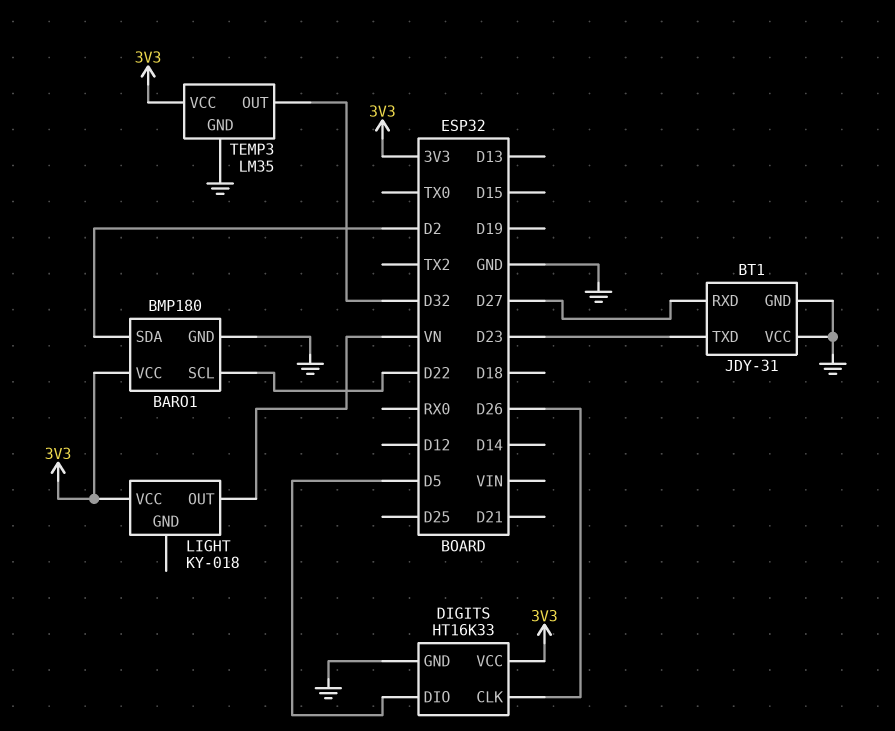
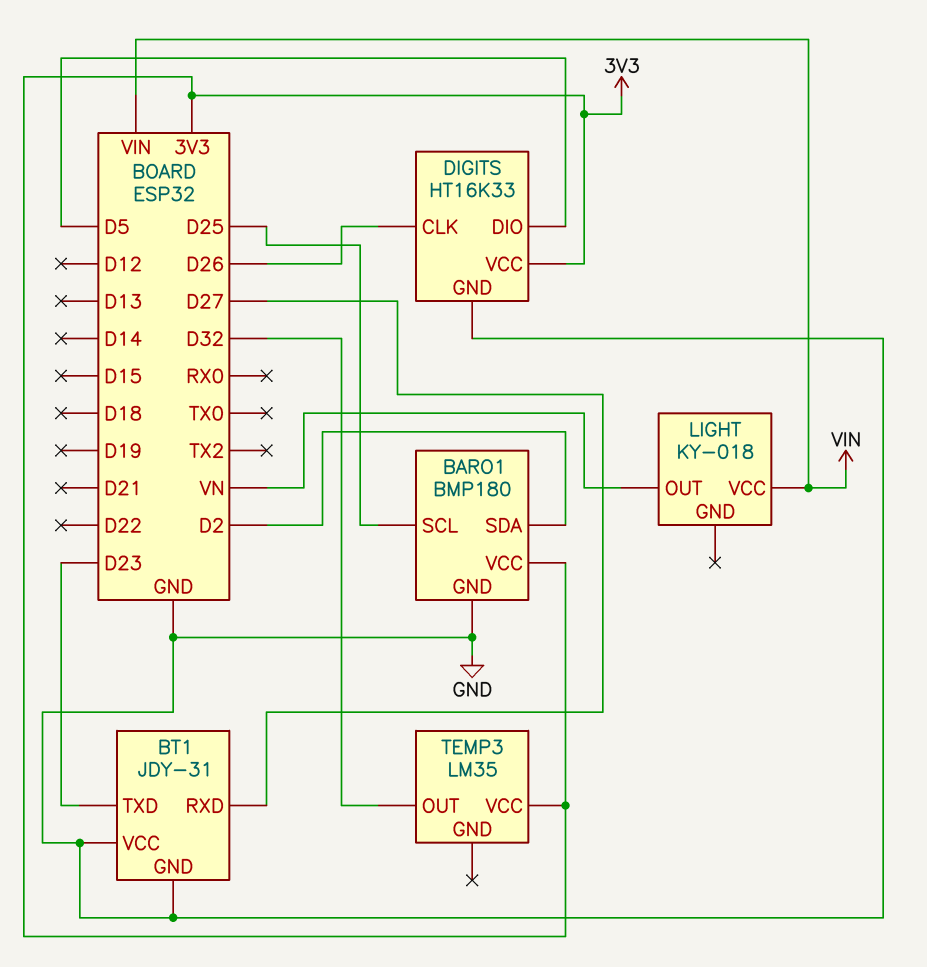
BARO1 pin SCL: D22 -> D25
LIGHT pin VCC: 3V3 -> VIN
TEMP3 pin GND: GND -> none

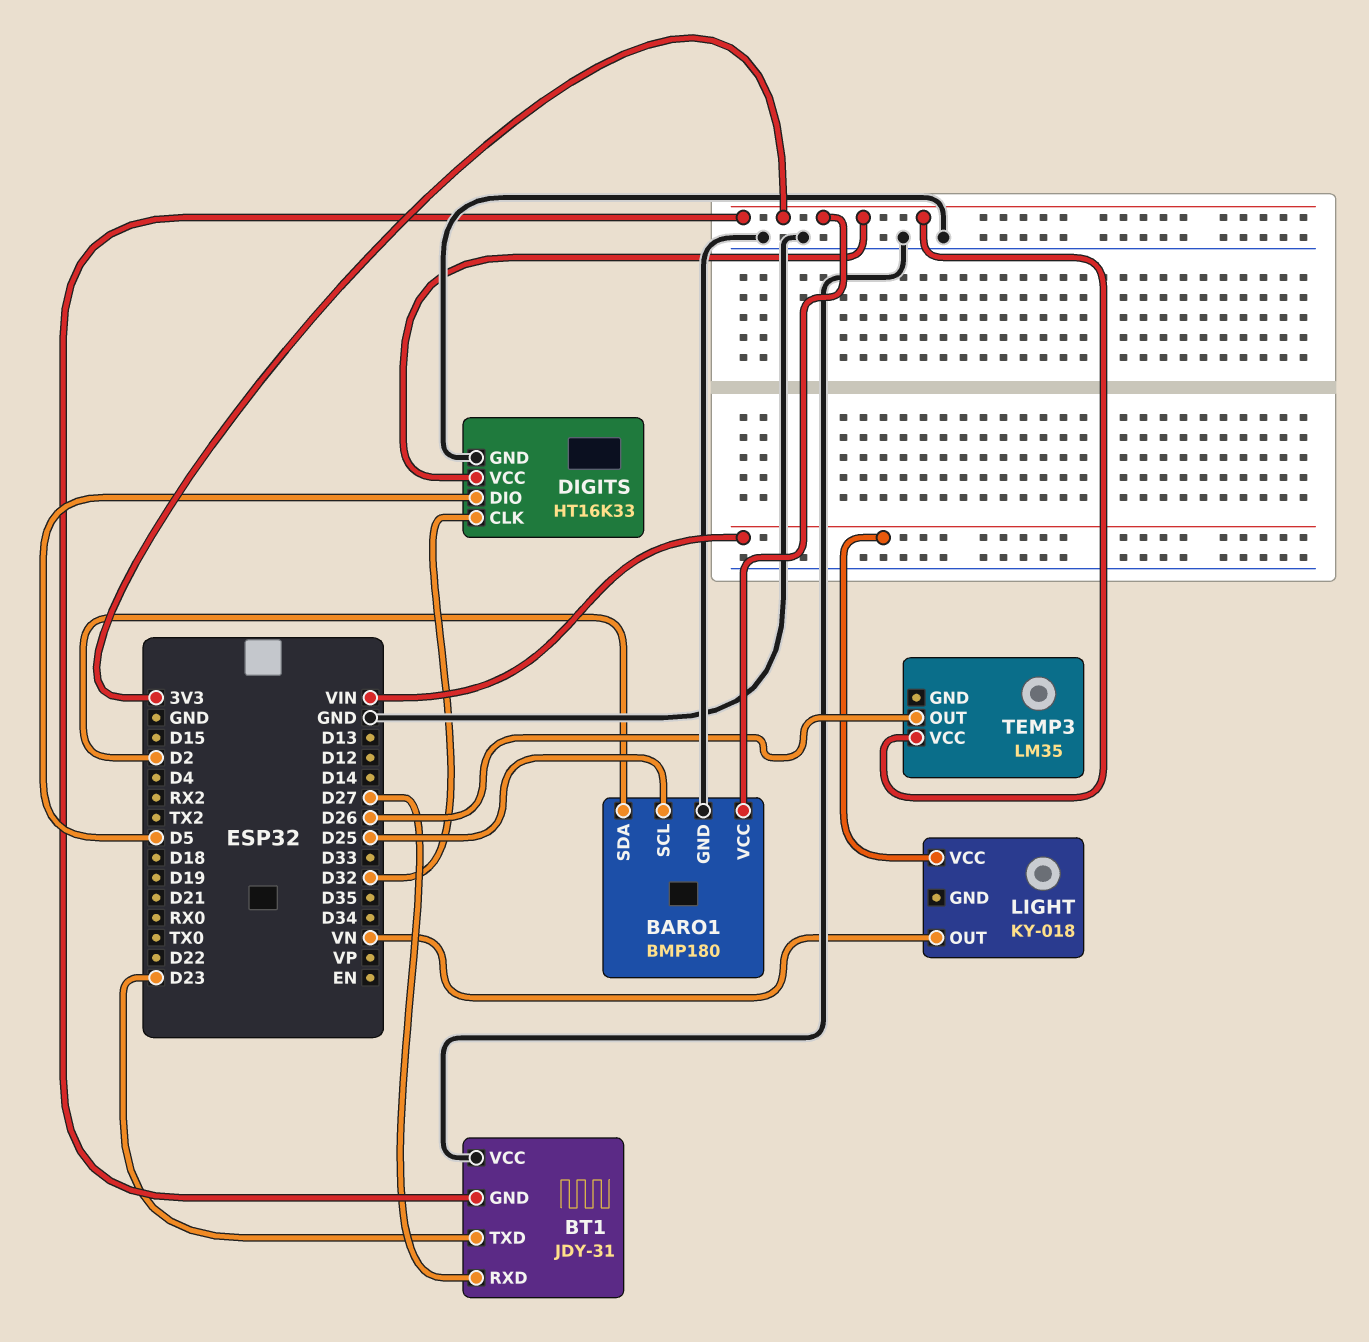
BT1 pin GND: GND -> 3V3
DIGITS pin CLK: D26 -> D32
TEMP3 pin OUT: D32 -> D26

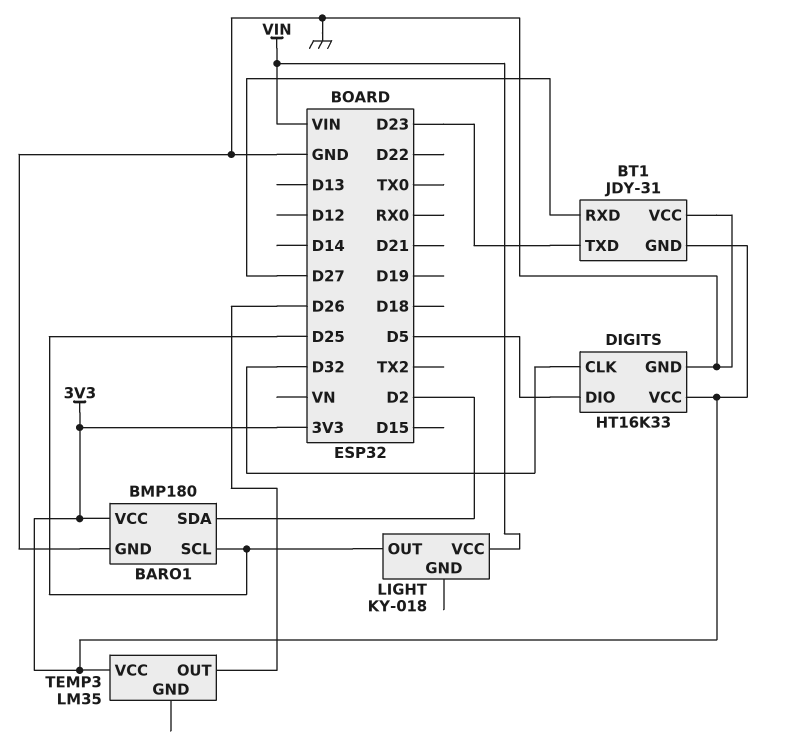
LIGHT pin OUT: VN -> D25

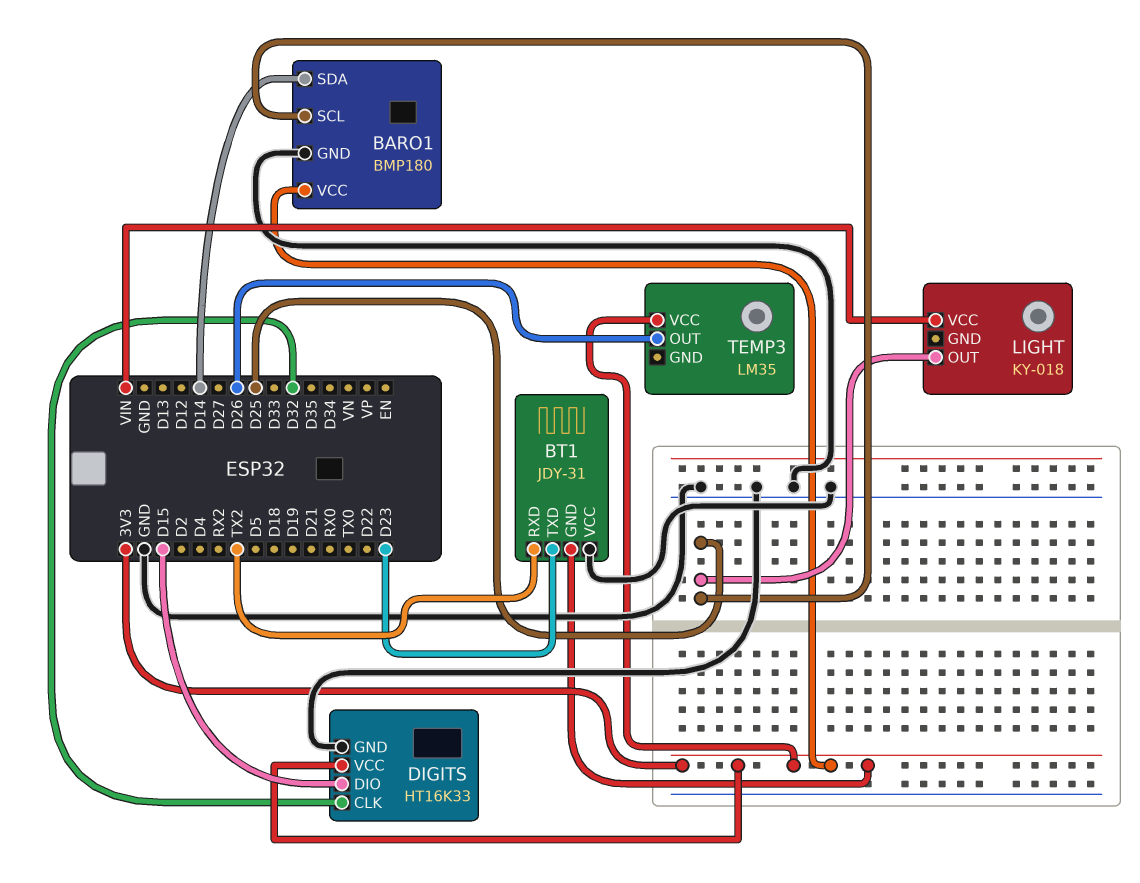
BARO1 pin SDA: D2 -> D14
BT1 pin RXD: D27 -> TX2
DIGITS pin DIO: D5 -> D15

